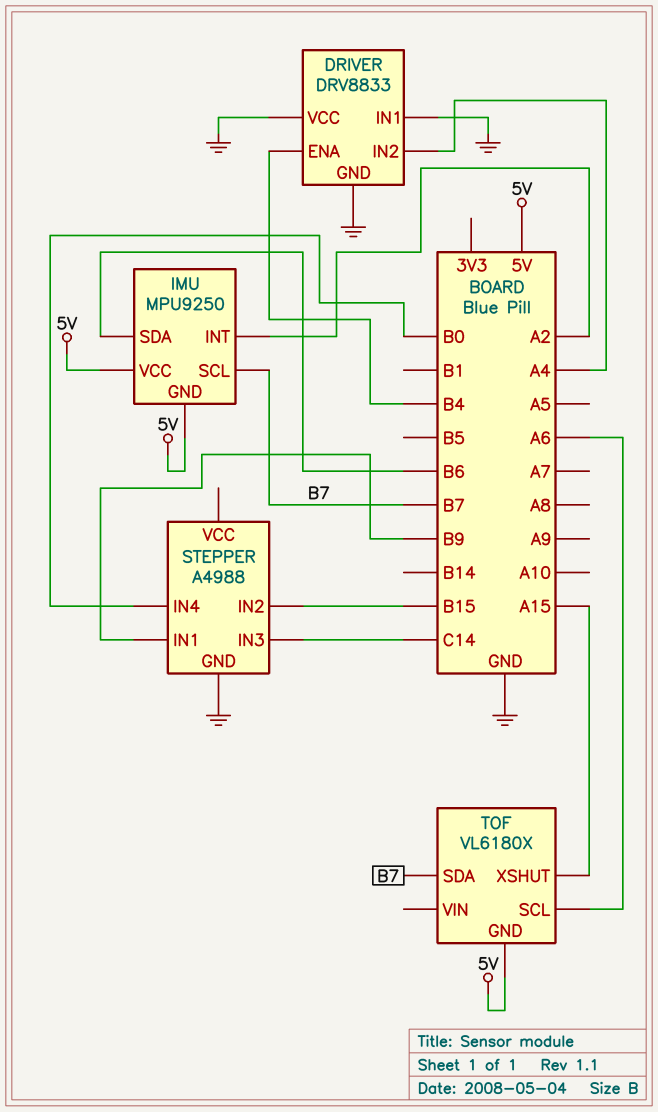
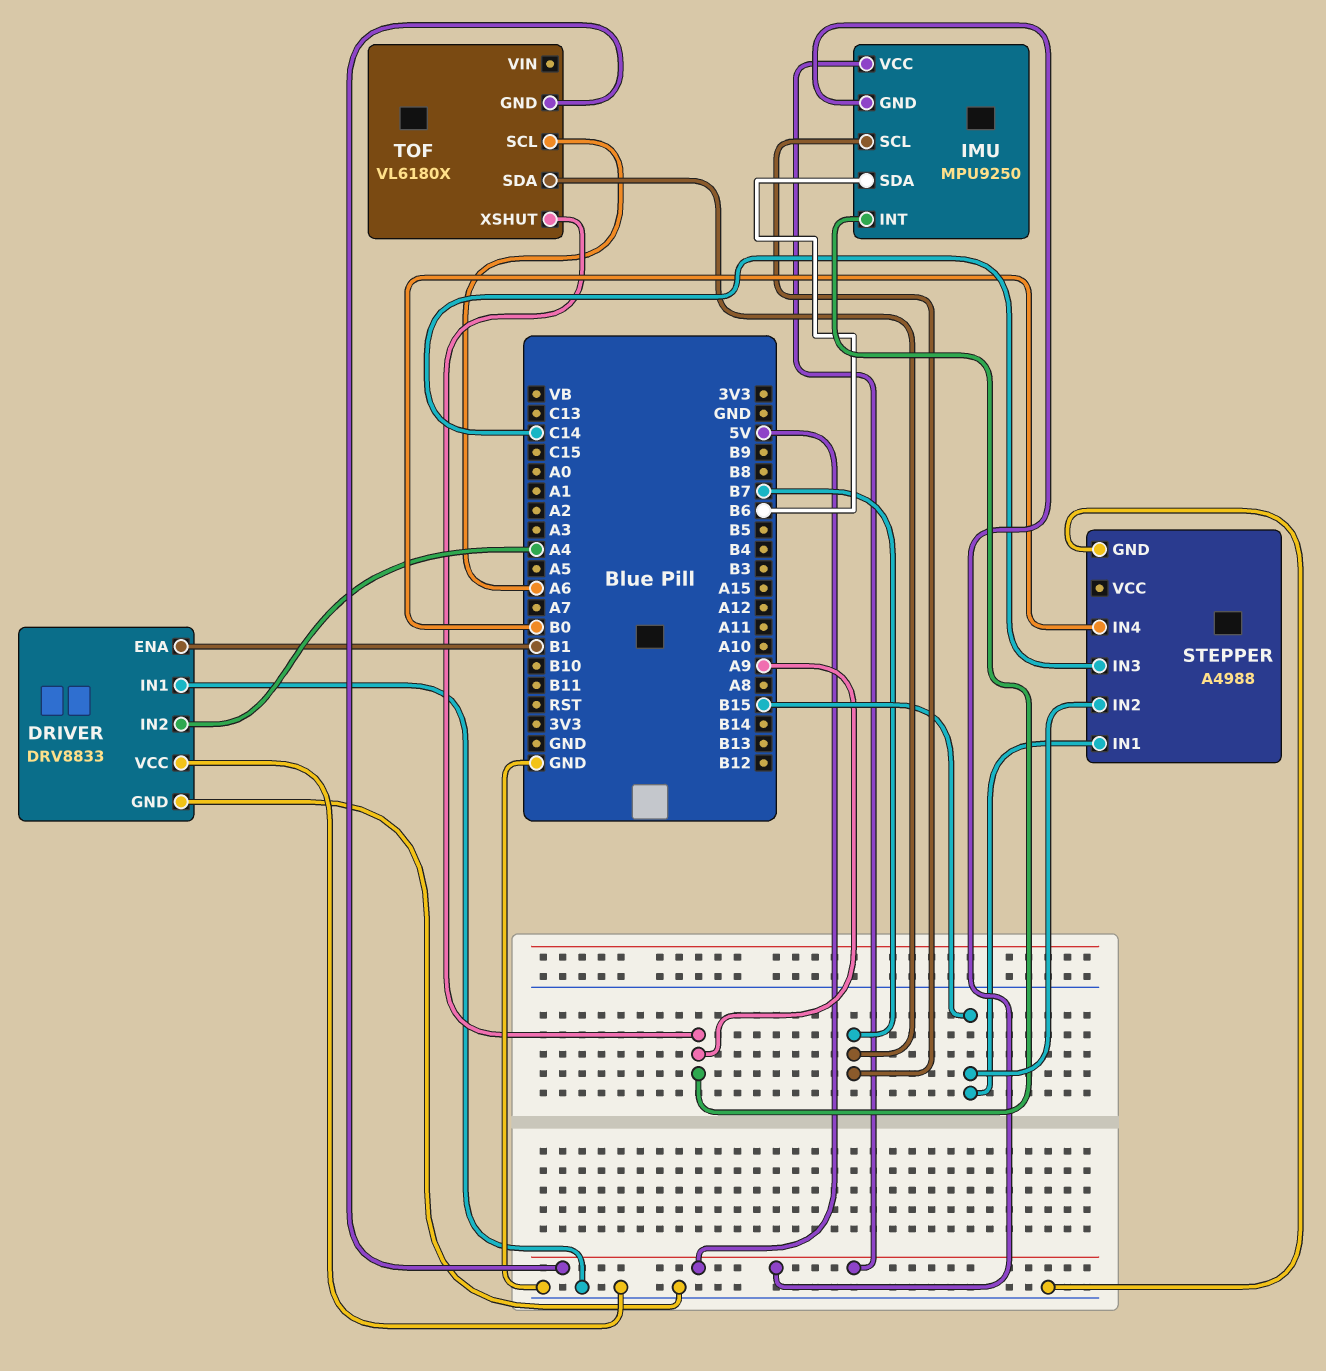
DRIVER pin ENA: B4 -> B1
IMU pin INT: A2 -> A9
STEPPER pin IN1: B9 -> B15
TOF pin XSHUT: A15 -> A9

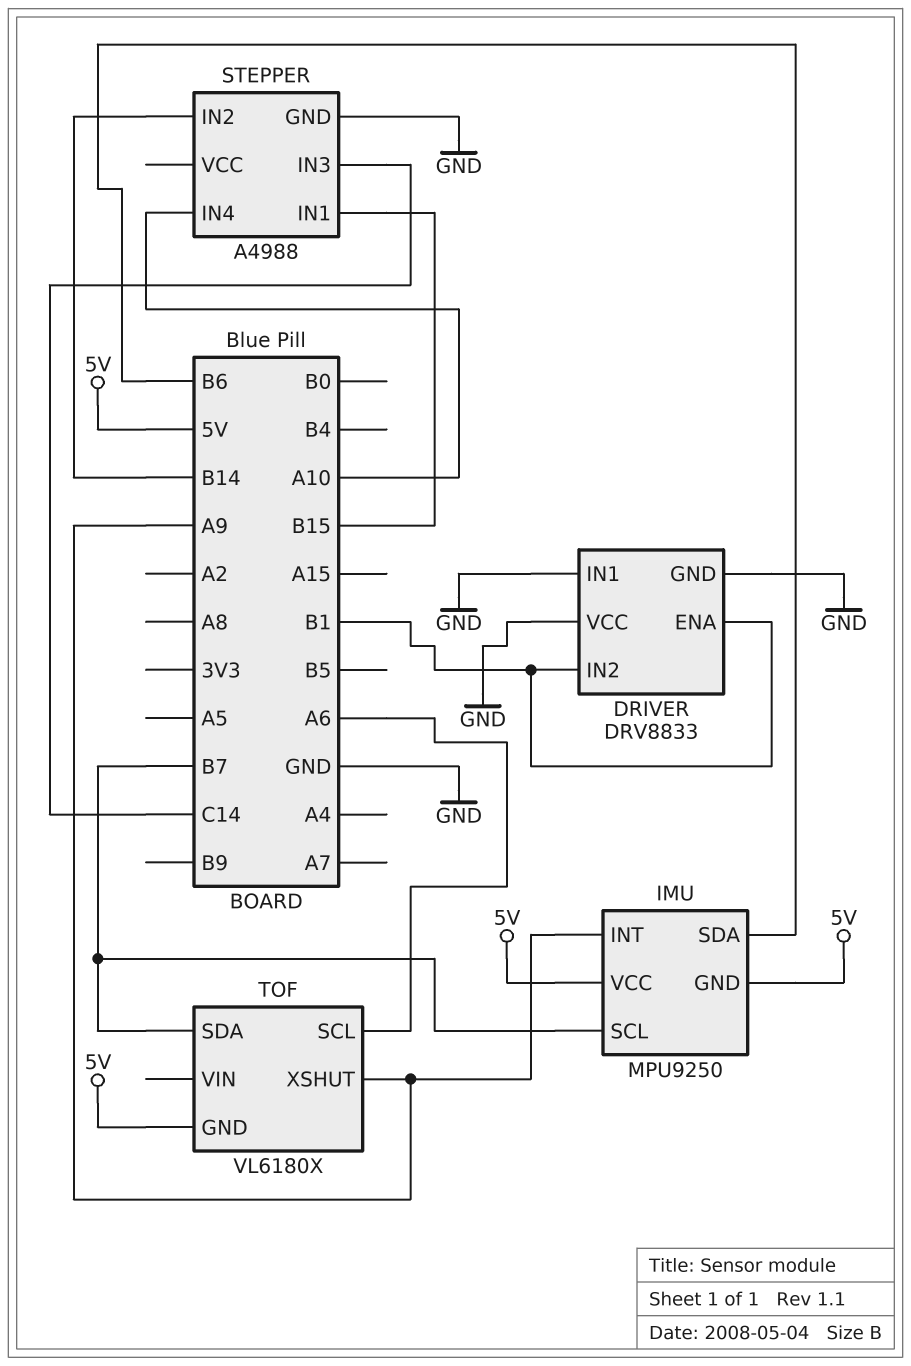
DRIVER pin IN2: A4 -> B1
STEPPER pin IN2: B15 -> B14
STEPPER pin IN4: B0 -> A10

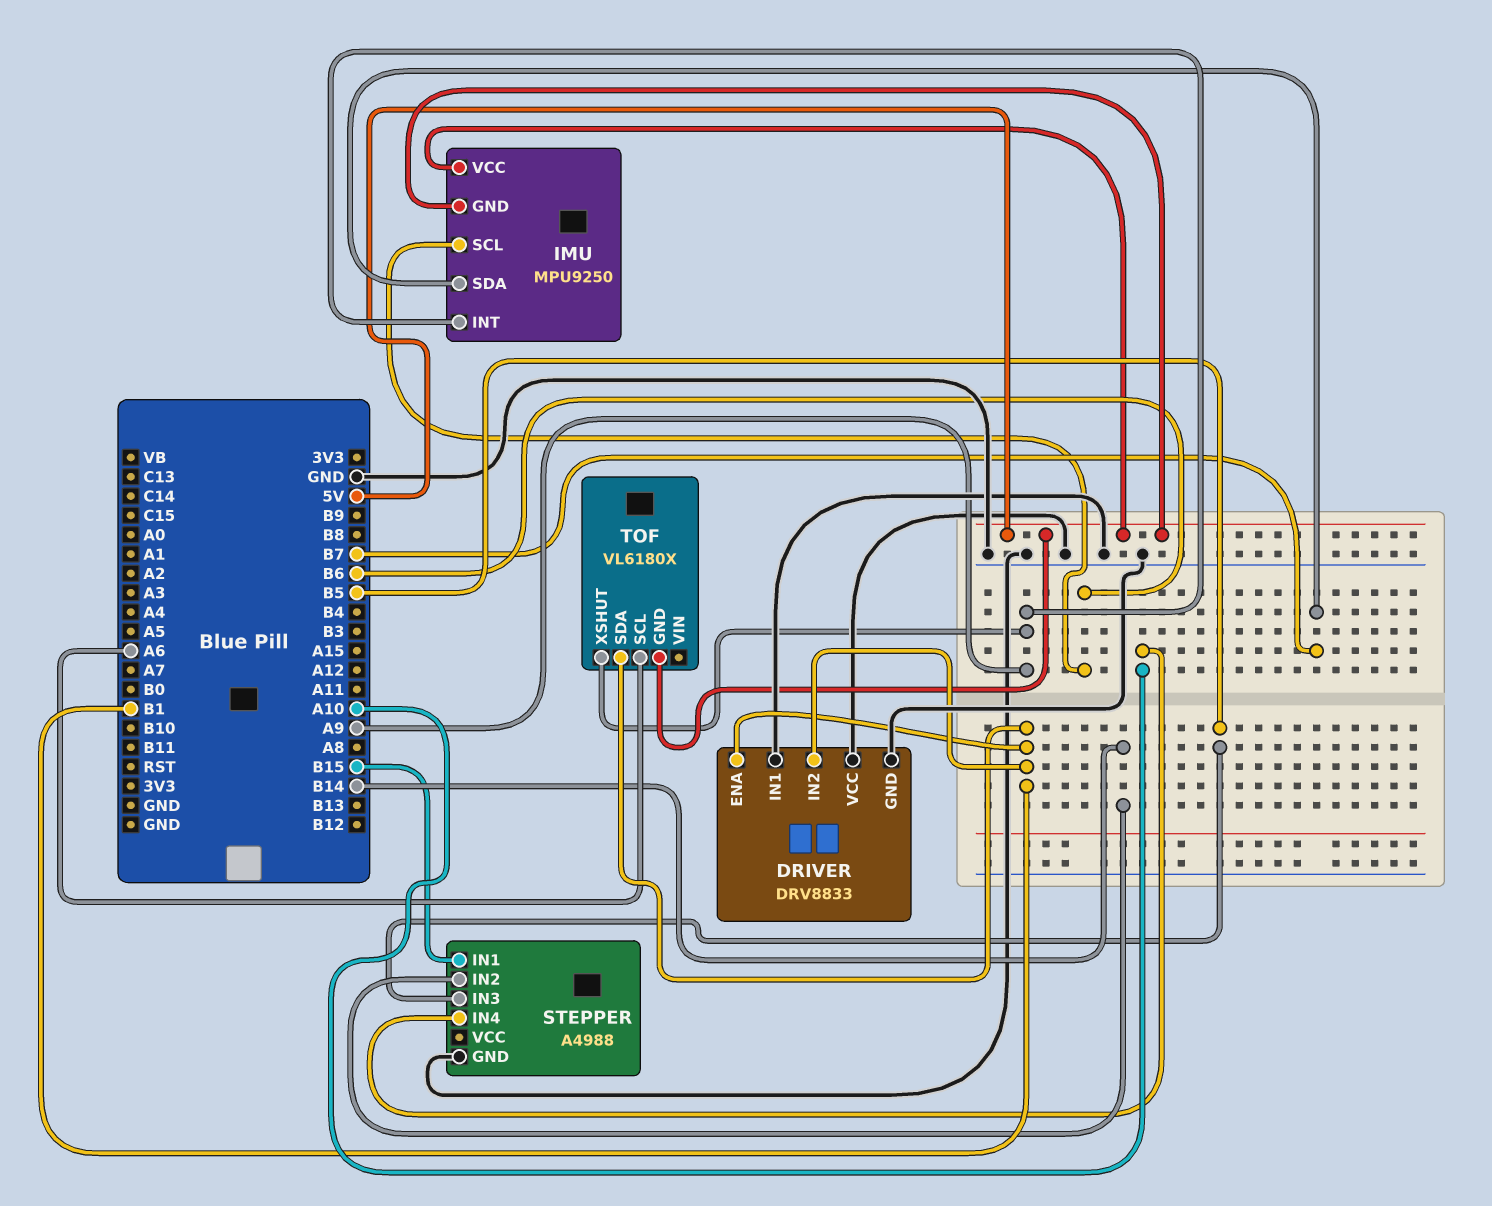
IMU pin SCL: B7 -> B6
IMU pin SDA: B6 -> B7
STEPPER pin IN3: C14 -> B5
TOF pin SDA: B7 -> B1

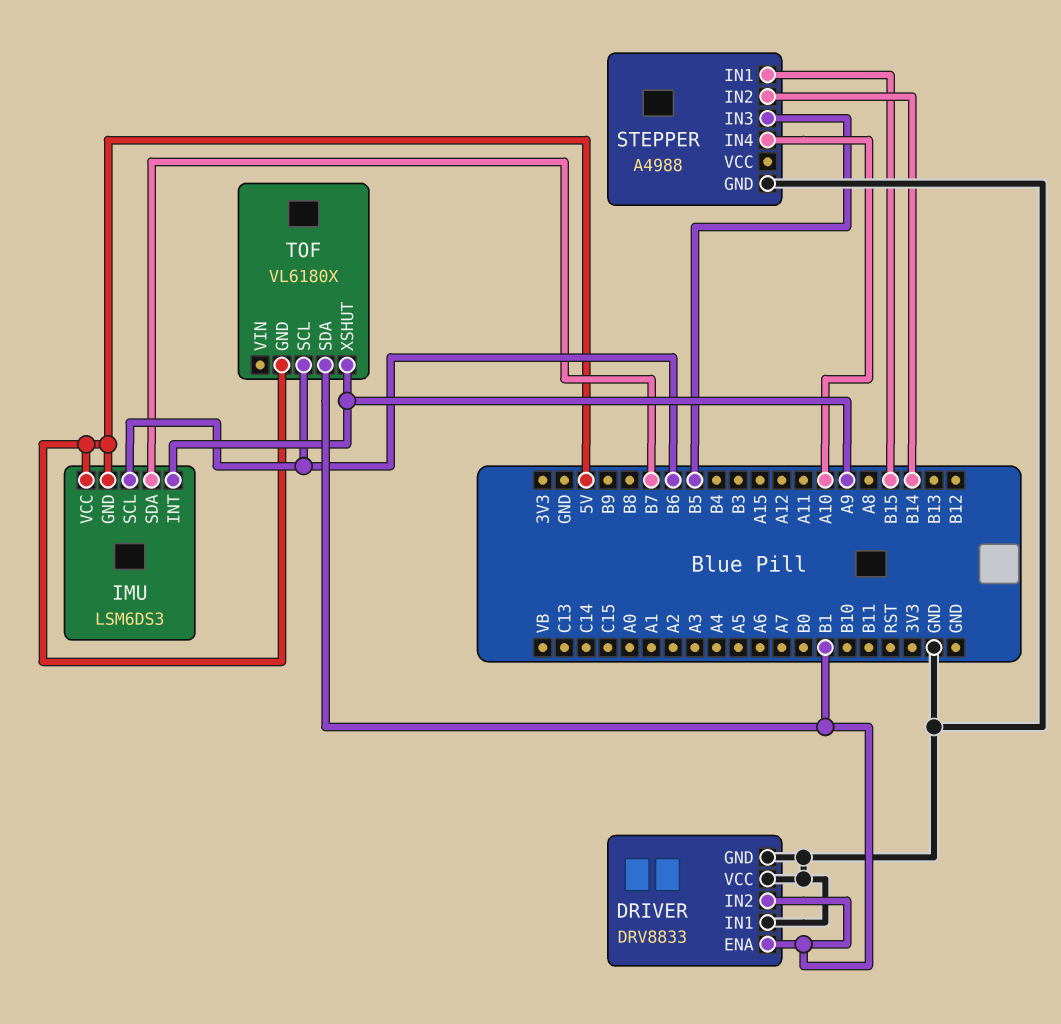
IMU: MPU9250 -> LSM6DS3
TOF pin SCL: A6 -> B6

